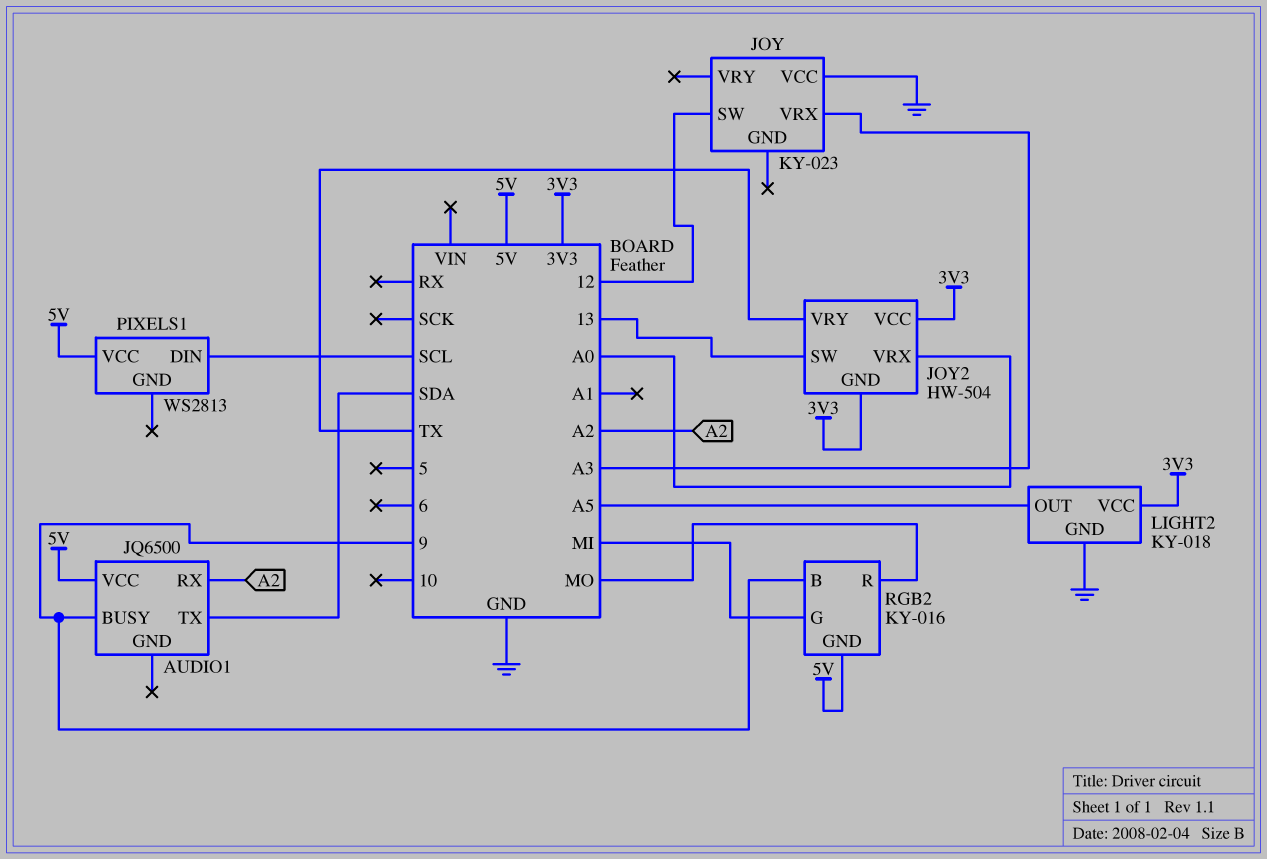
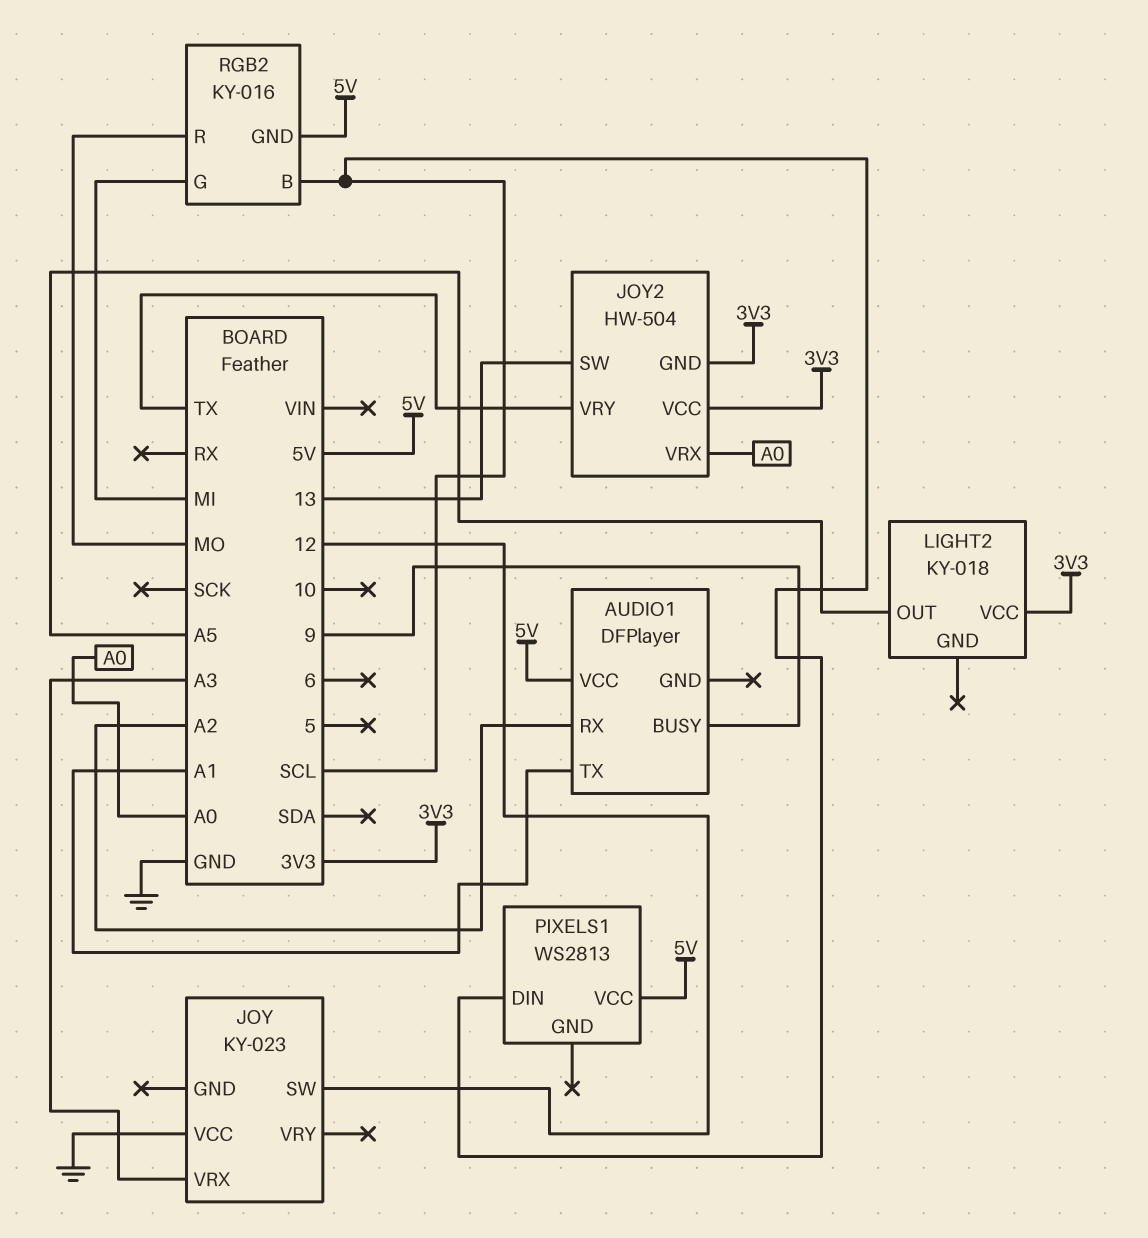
AUDIO1: JQ6500 -> DFPlayer
AUDIO1 pin TX: SDA -> A1
LIGHT2 pin GND: GND -> none
RGB2 pin B: 9 -> SCL

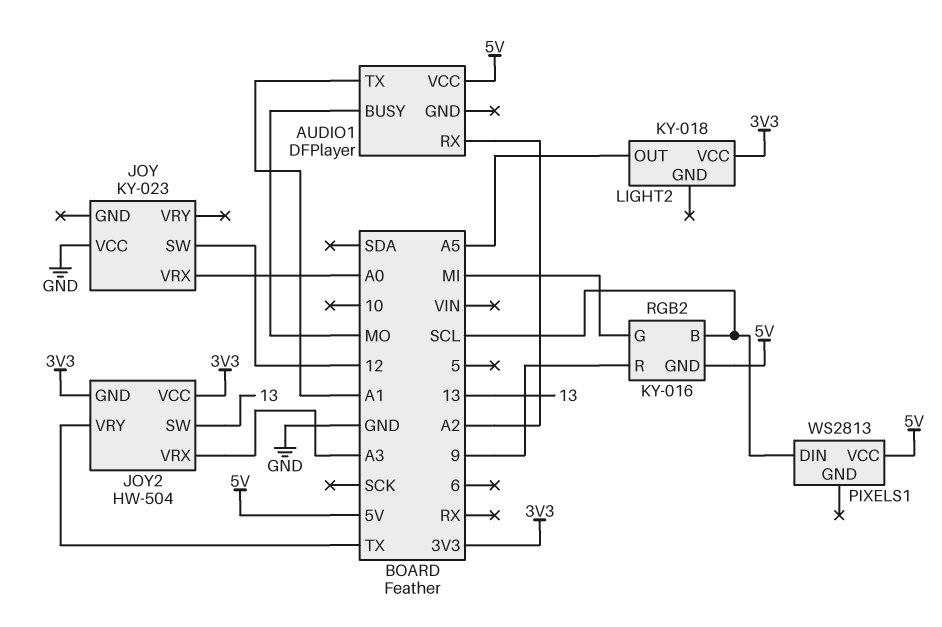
AUDIO1 pin BUSY: 9 -> MO
JOY pin VRX: A3 -> A0
JOY2 pin VRX: A0 -> A3
RGB2 pin R: MO -> 9

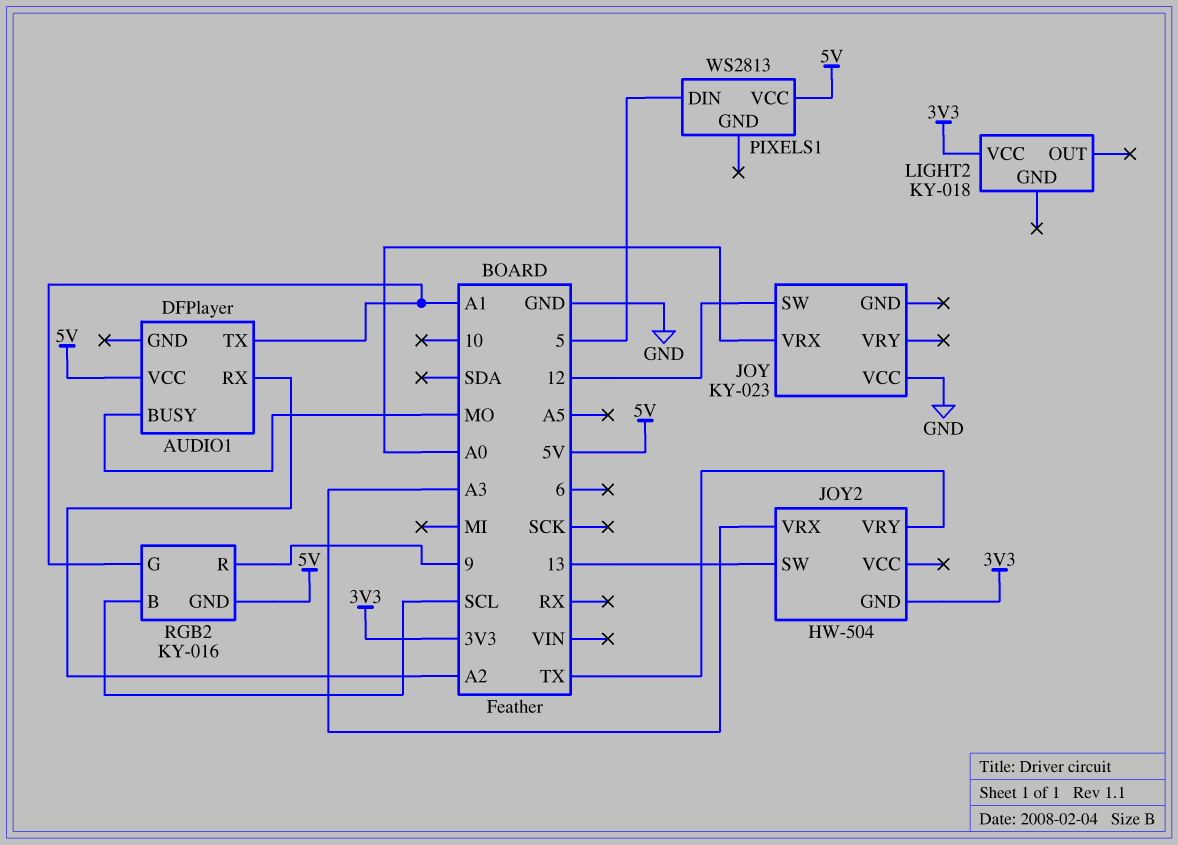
JOY2 pin VCC: 3V3 -> none
LIGHT2 pin OUT: A5 -> none
PIXELS1 pin DIN: SCL -> 5
RGB2 pin G: MI -> A1

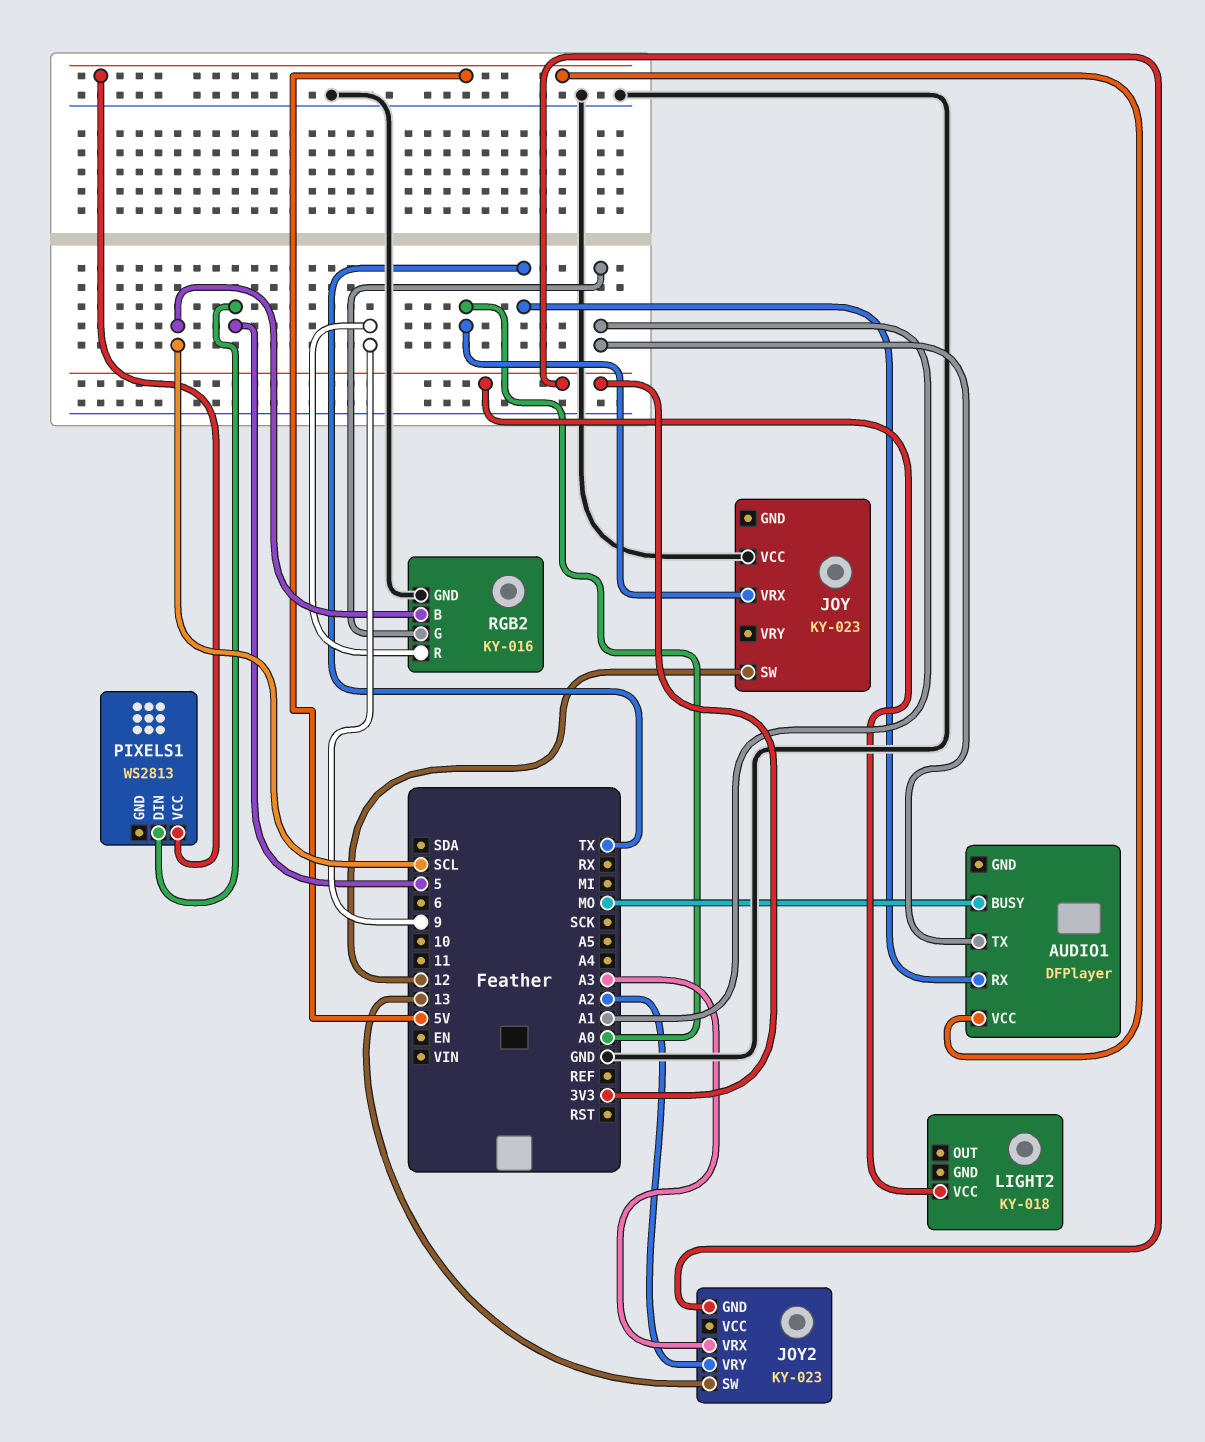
AUDIO1 pin RX: A2 -> TX
JOY2: HW-504 -> KY-023
JOY2 pin VRY: TX -> A2
RGB2 pin GND: 5V -> GND

